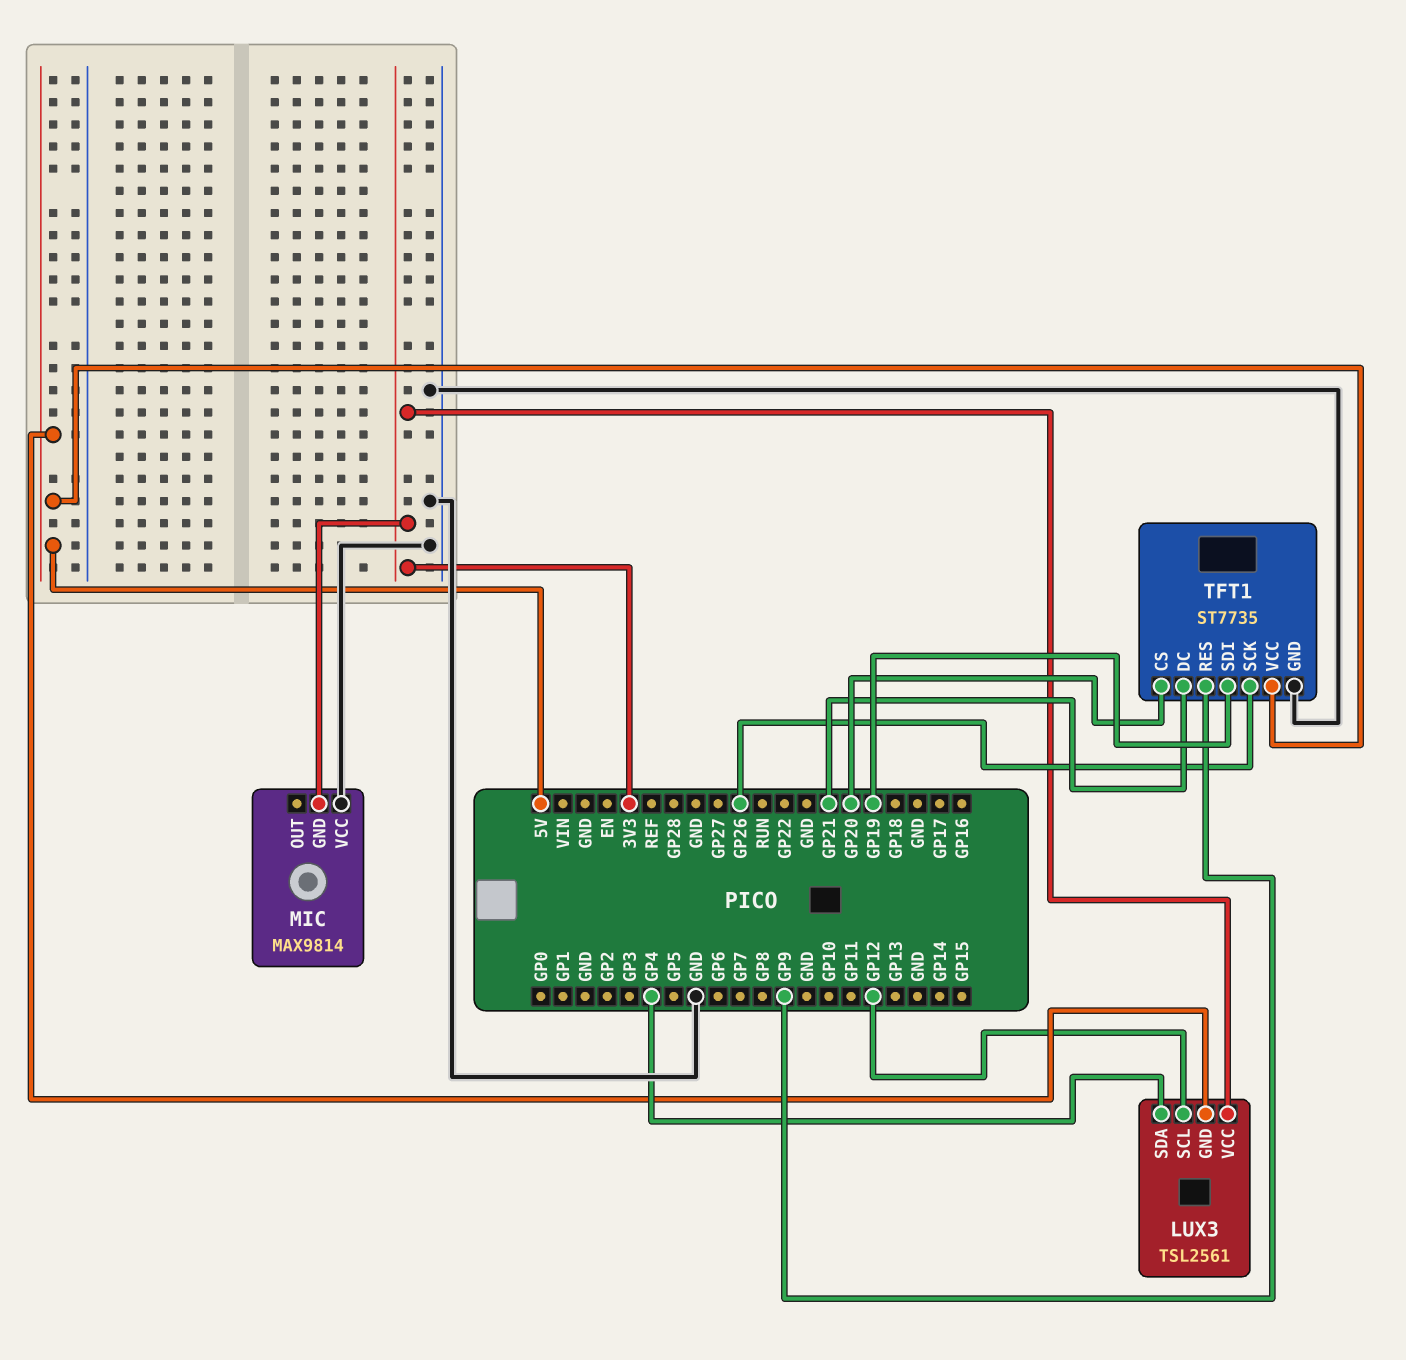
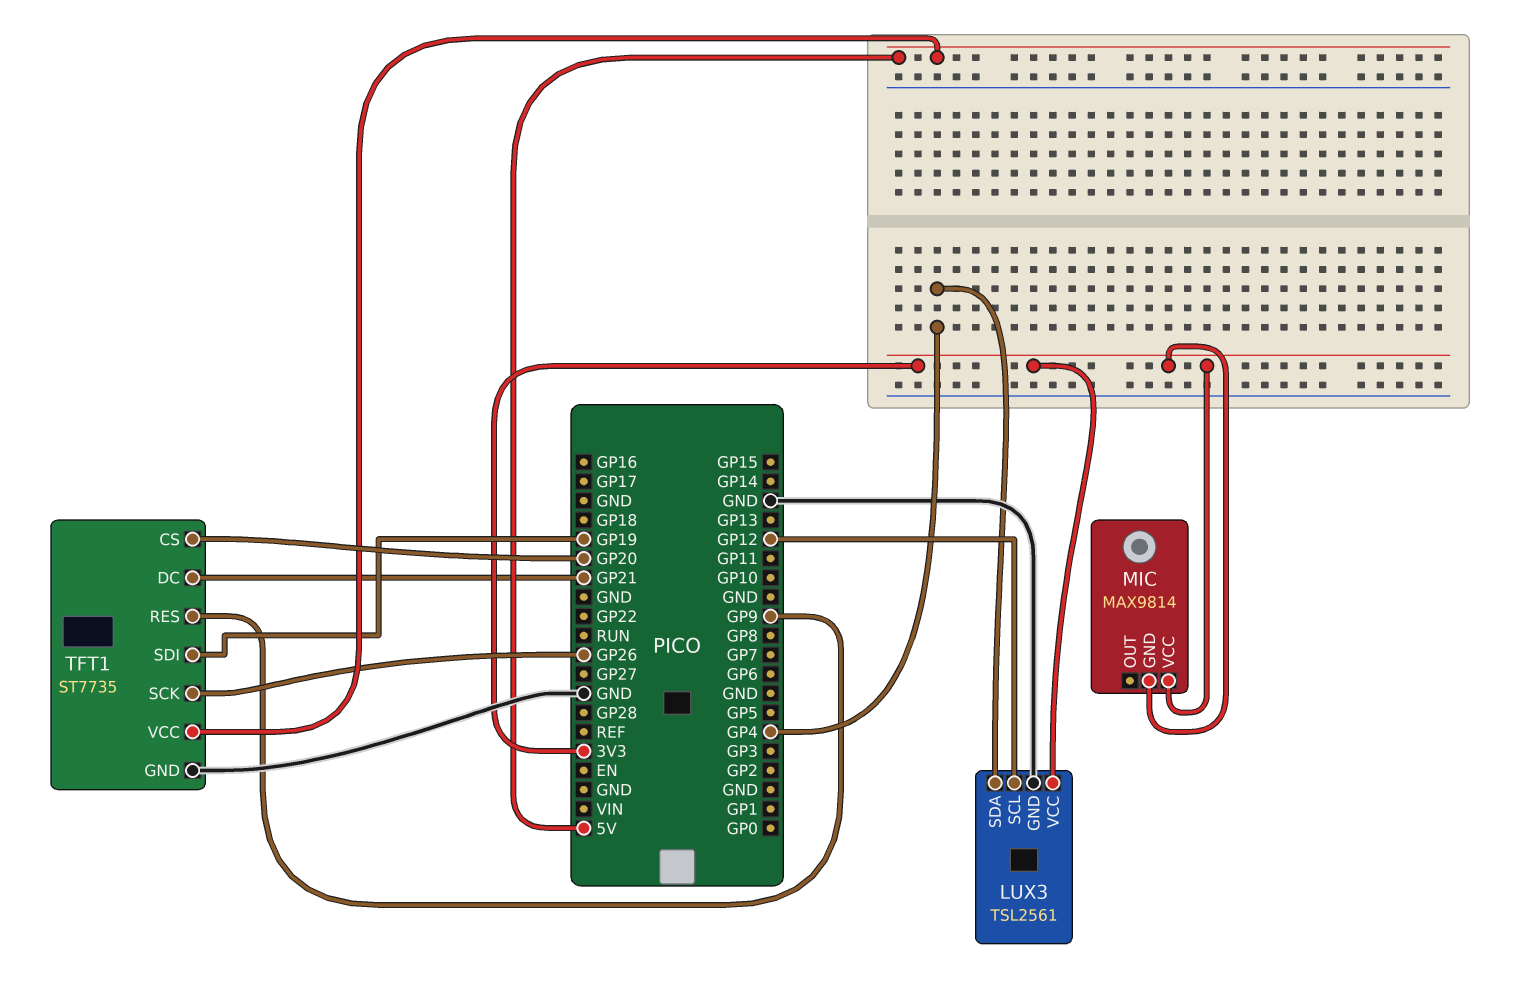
LUX3 pin GND: 5V -> GND
MIC pin VCC: GND -> 3V3

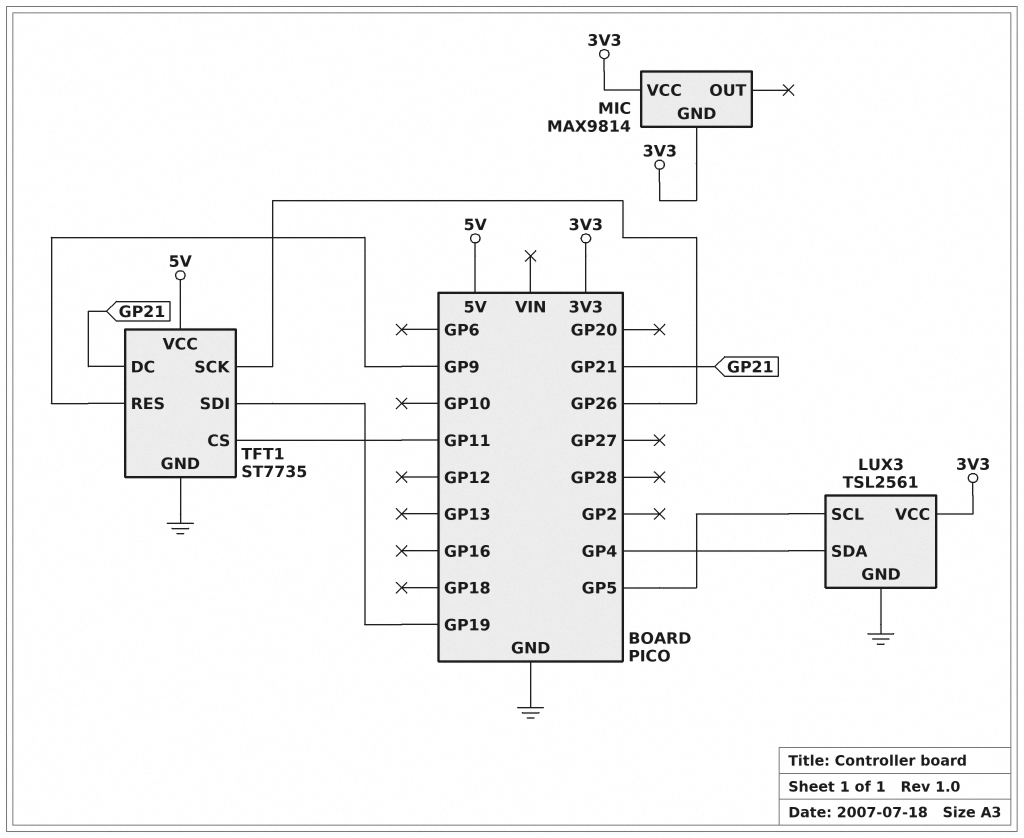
LUX3 pin SCL: GP12 -> GP5
TFT1 pin CS: GP20 -> GP11

